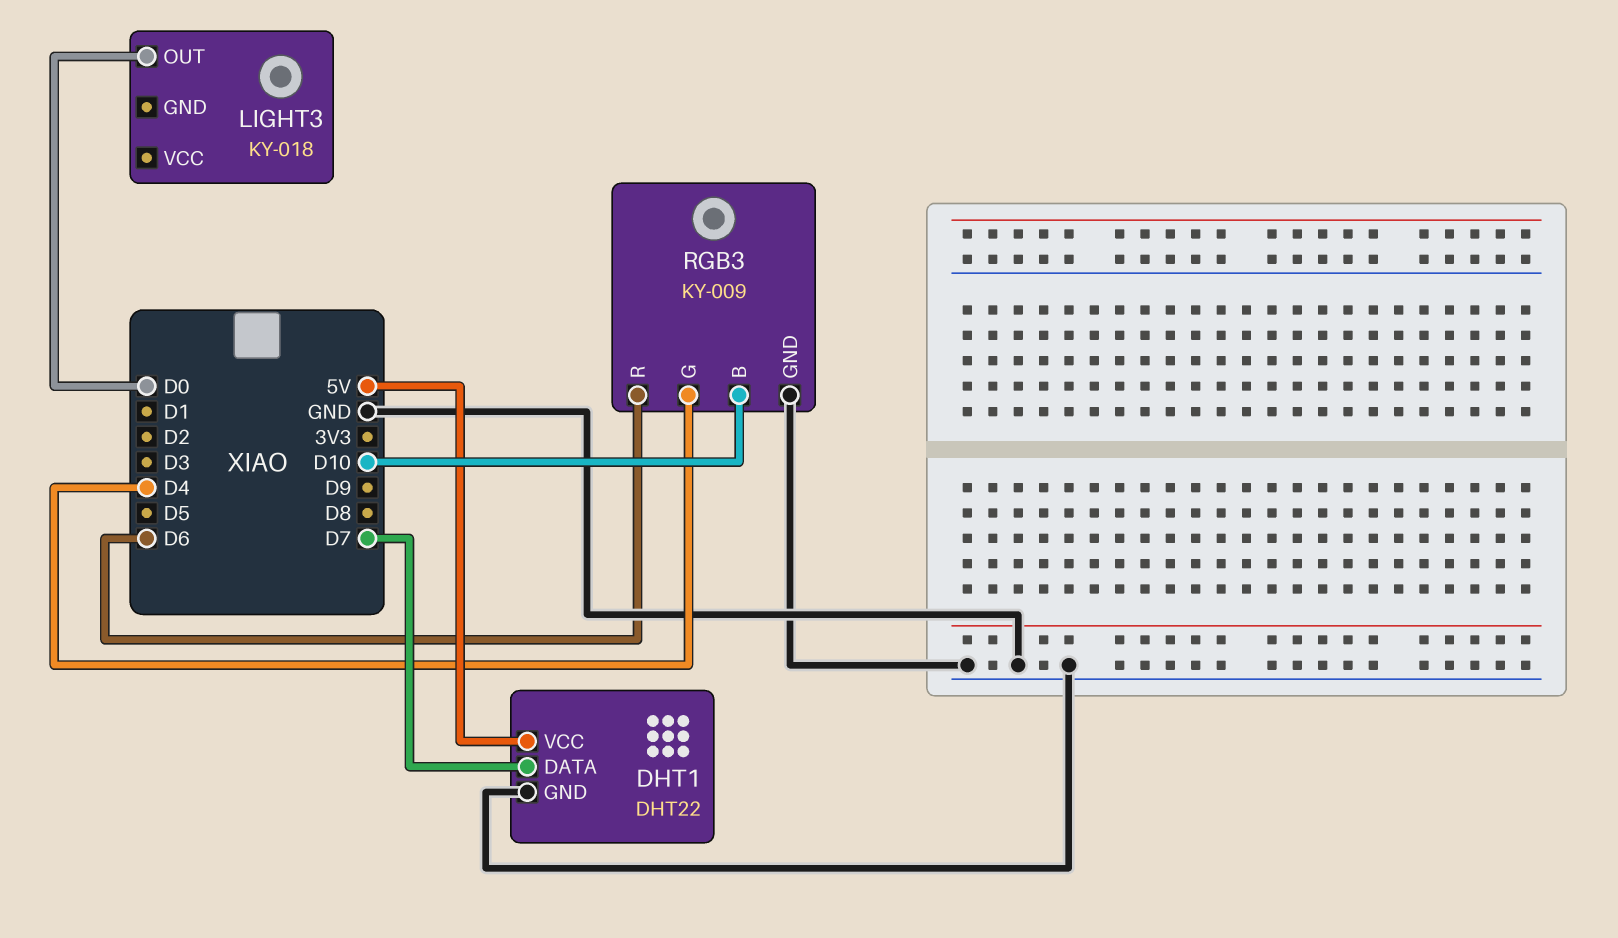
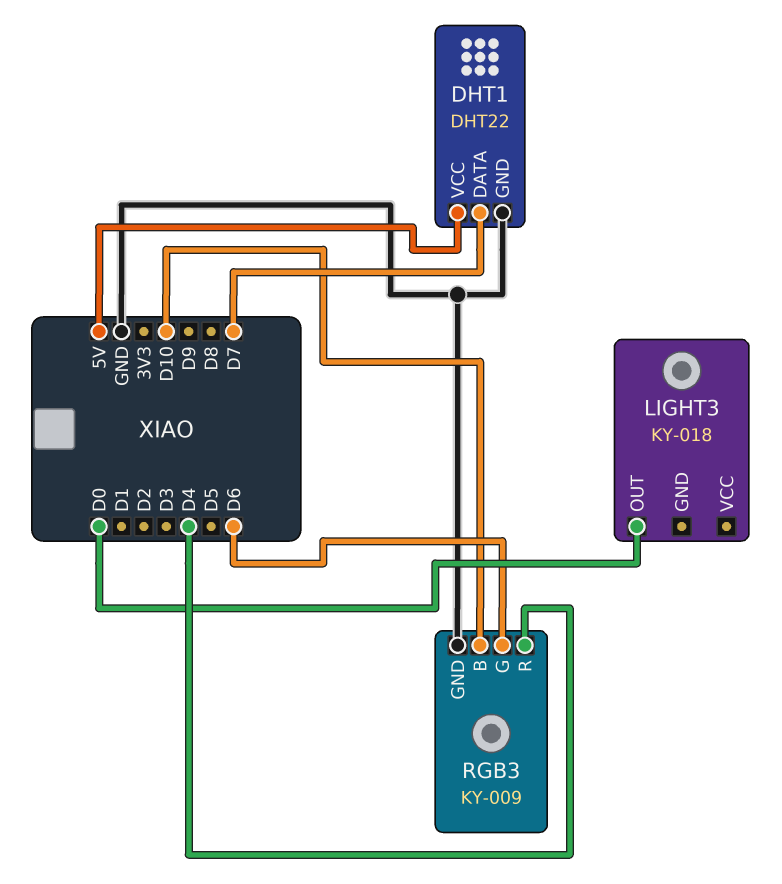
RGB3 pin G: D4 -> D6
RGB3 pin R: D6 -> D4

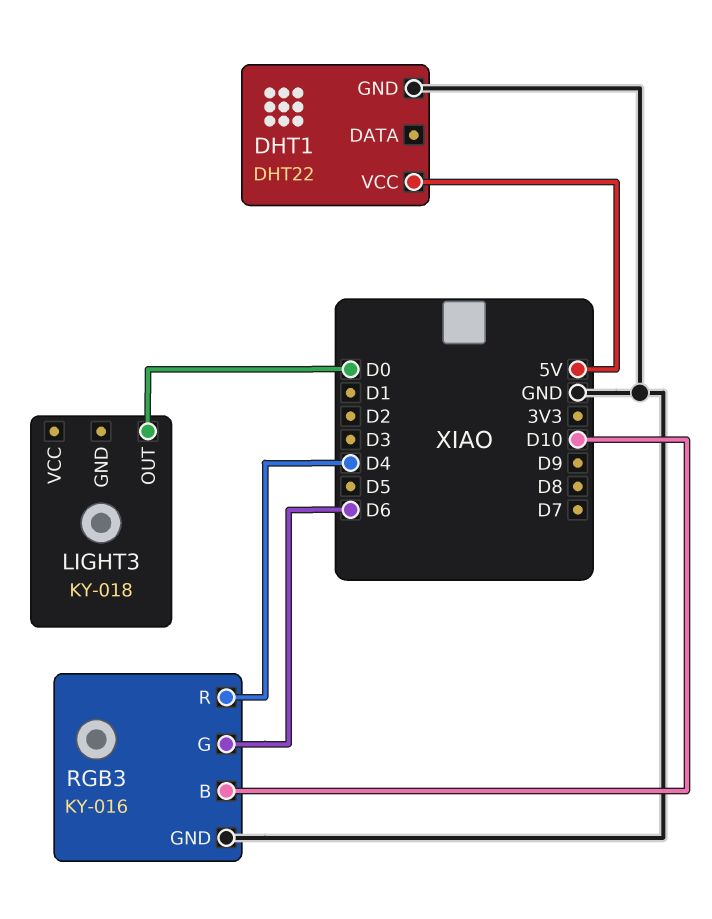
DHT1 pin DATA: D7 -> none
RGB3: KY-009 -> KY-016

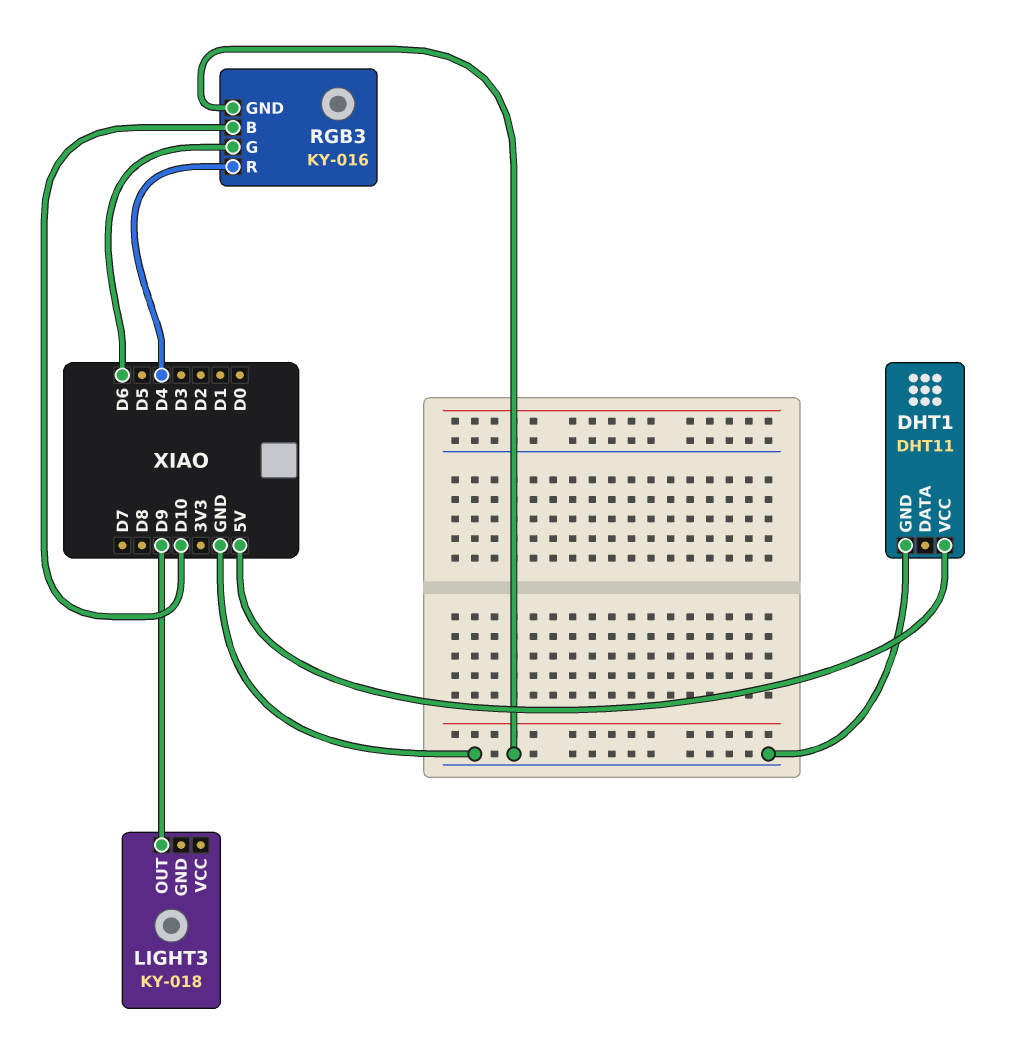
DHT1: DHT22 -> DHT11
LIGHT3 pin OUT: D0 -> D9

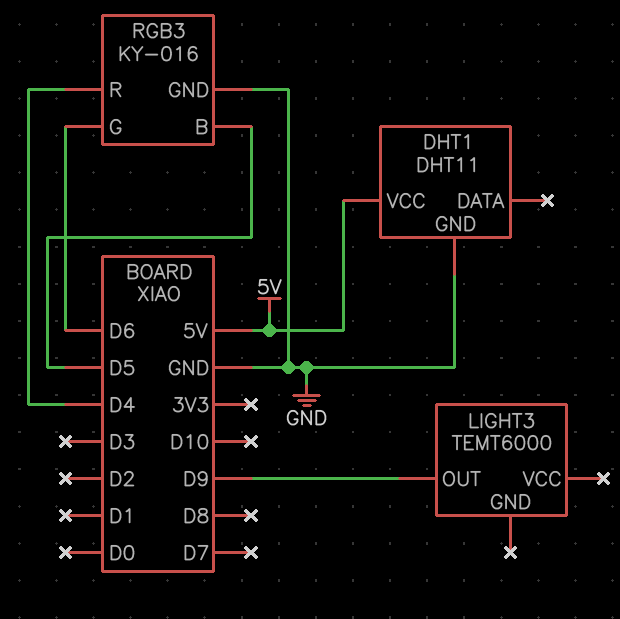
LIGHT3: KY-018 -> TEMT6000
RGB3 pin B: D10 -> D5

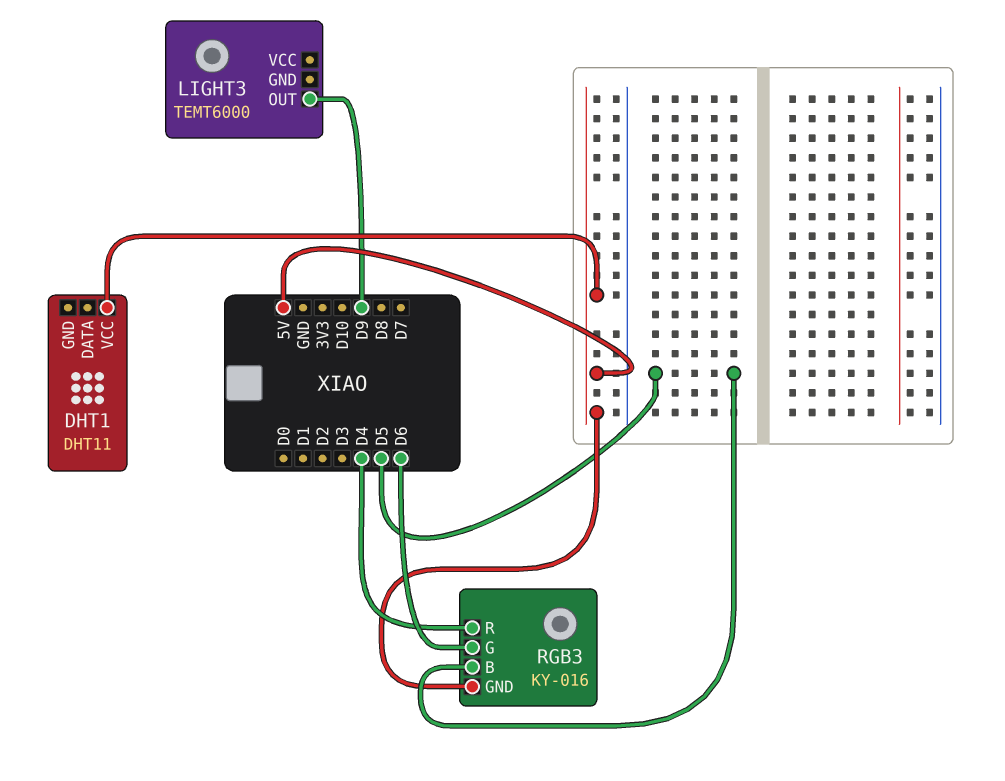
DHT1 pin GND: GND -> none
RGB3 pin GND: GND -> 5V

